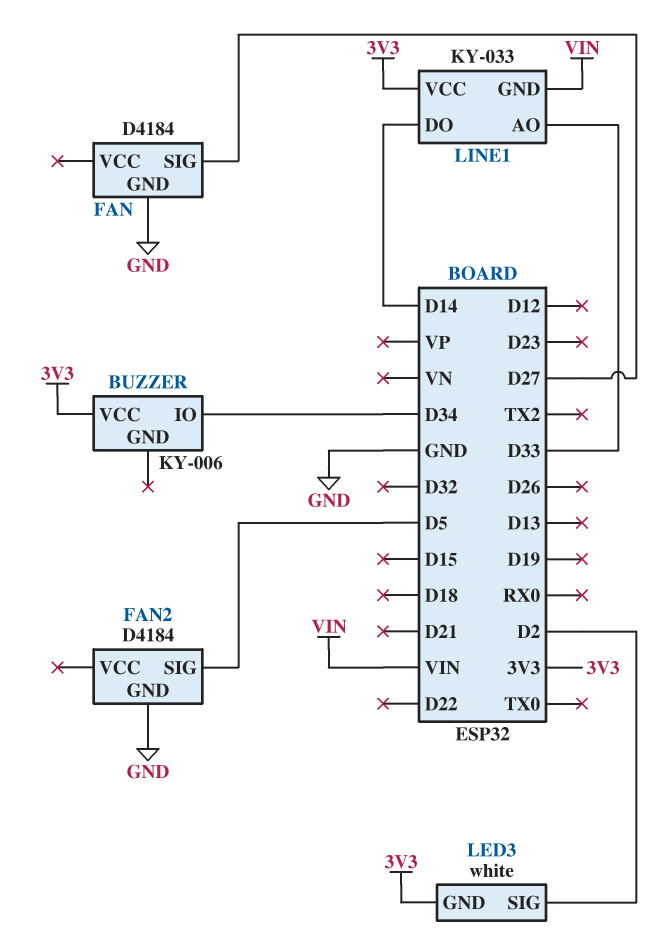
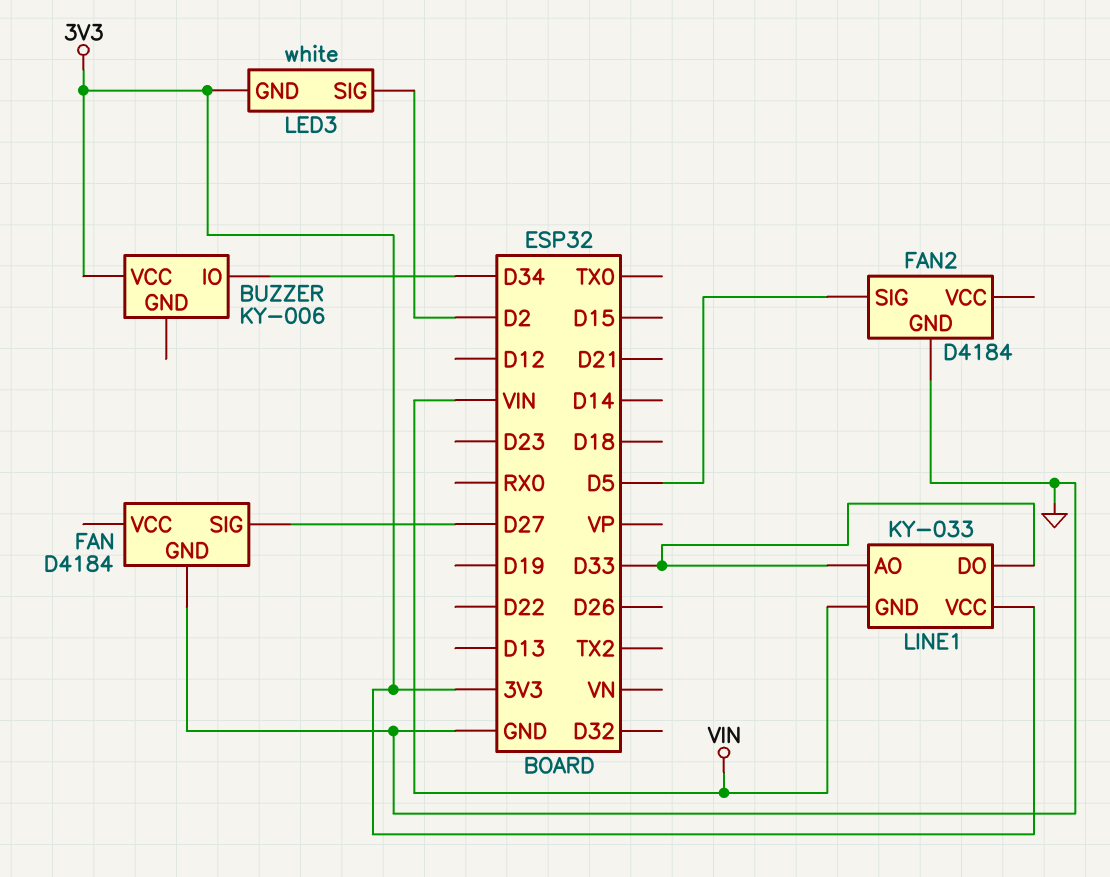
LINE1 pin DO: D14 -> D33

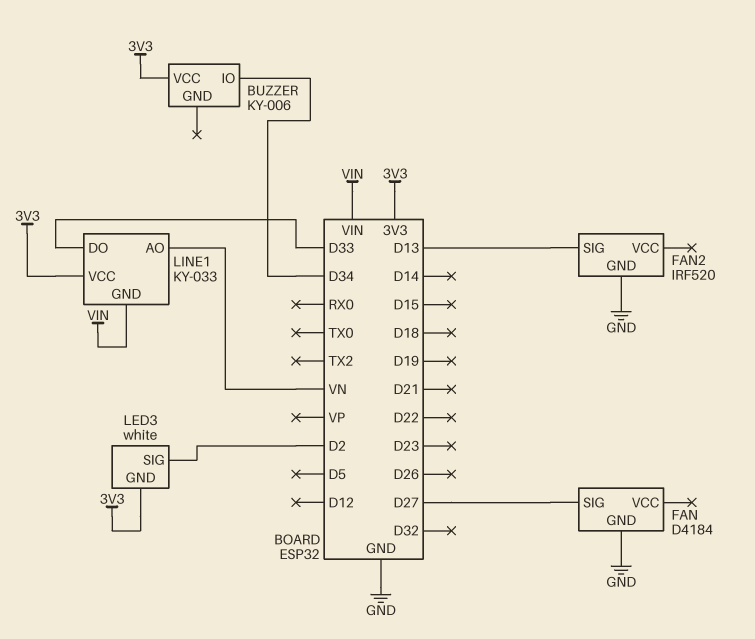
FAN2: D4184 -> IRF520
FAN2 pin SIG: D5 -> D13
LINE1 pin AO: D33 -> VN

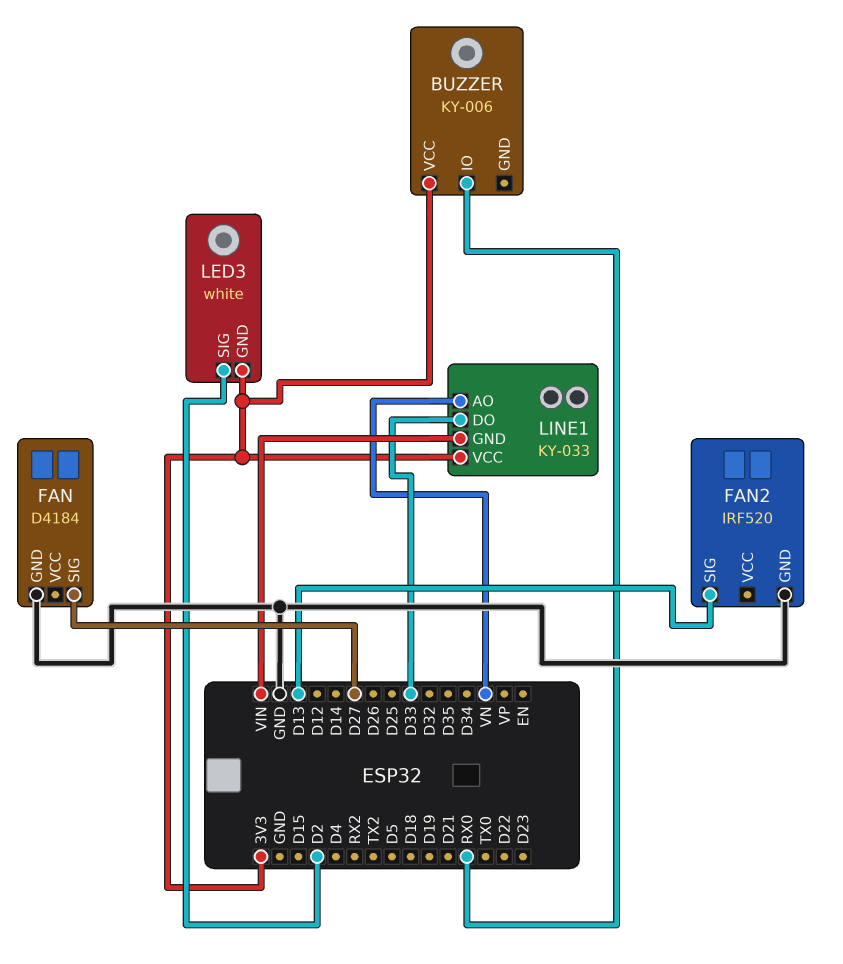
BUZZER pin IO: D34 -> RX0

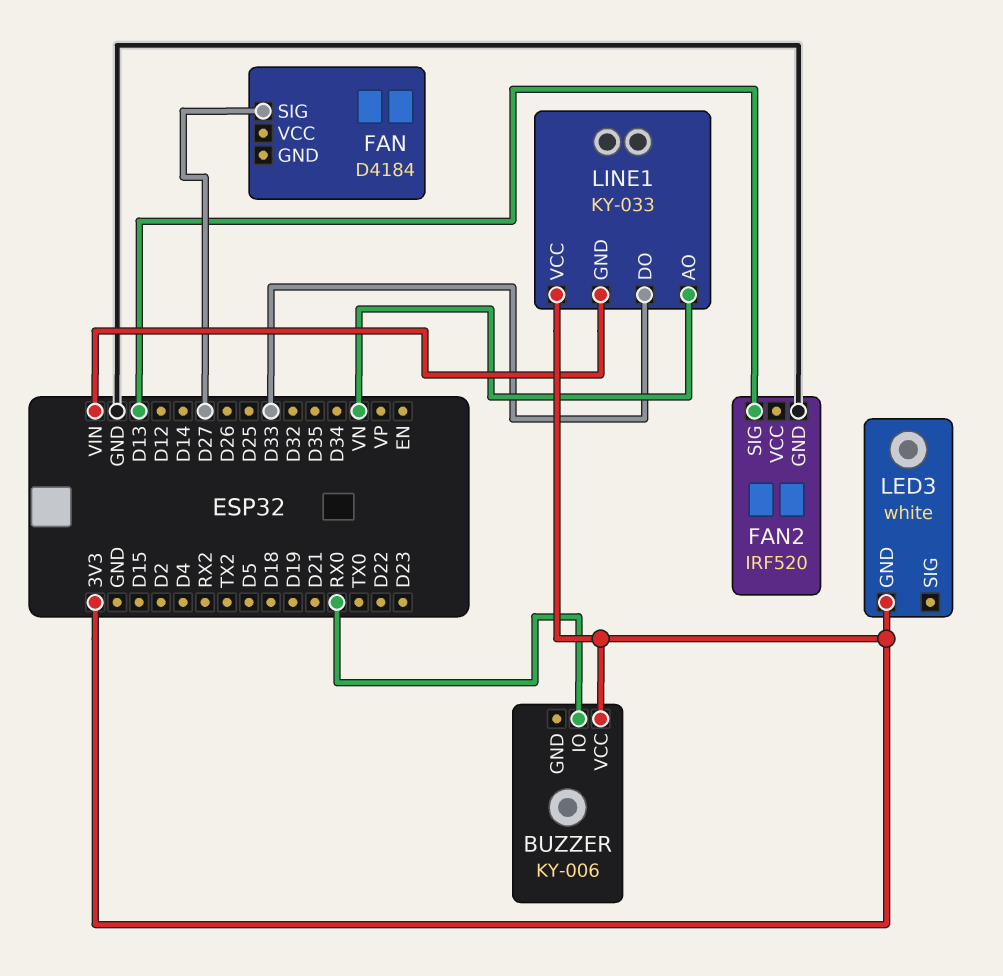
FAN pin GND: GND -> none
LED3 pin SIG: D2 -> none

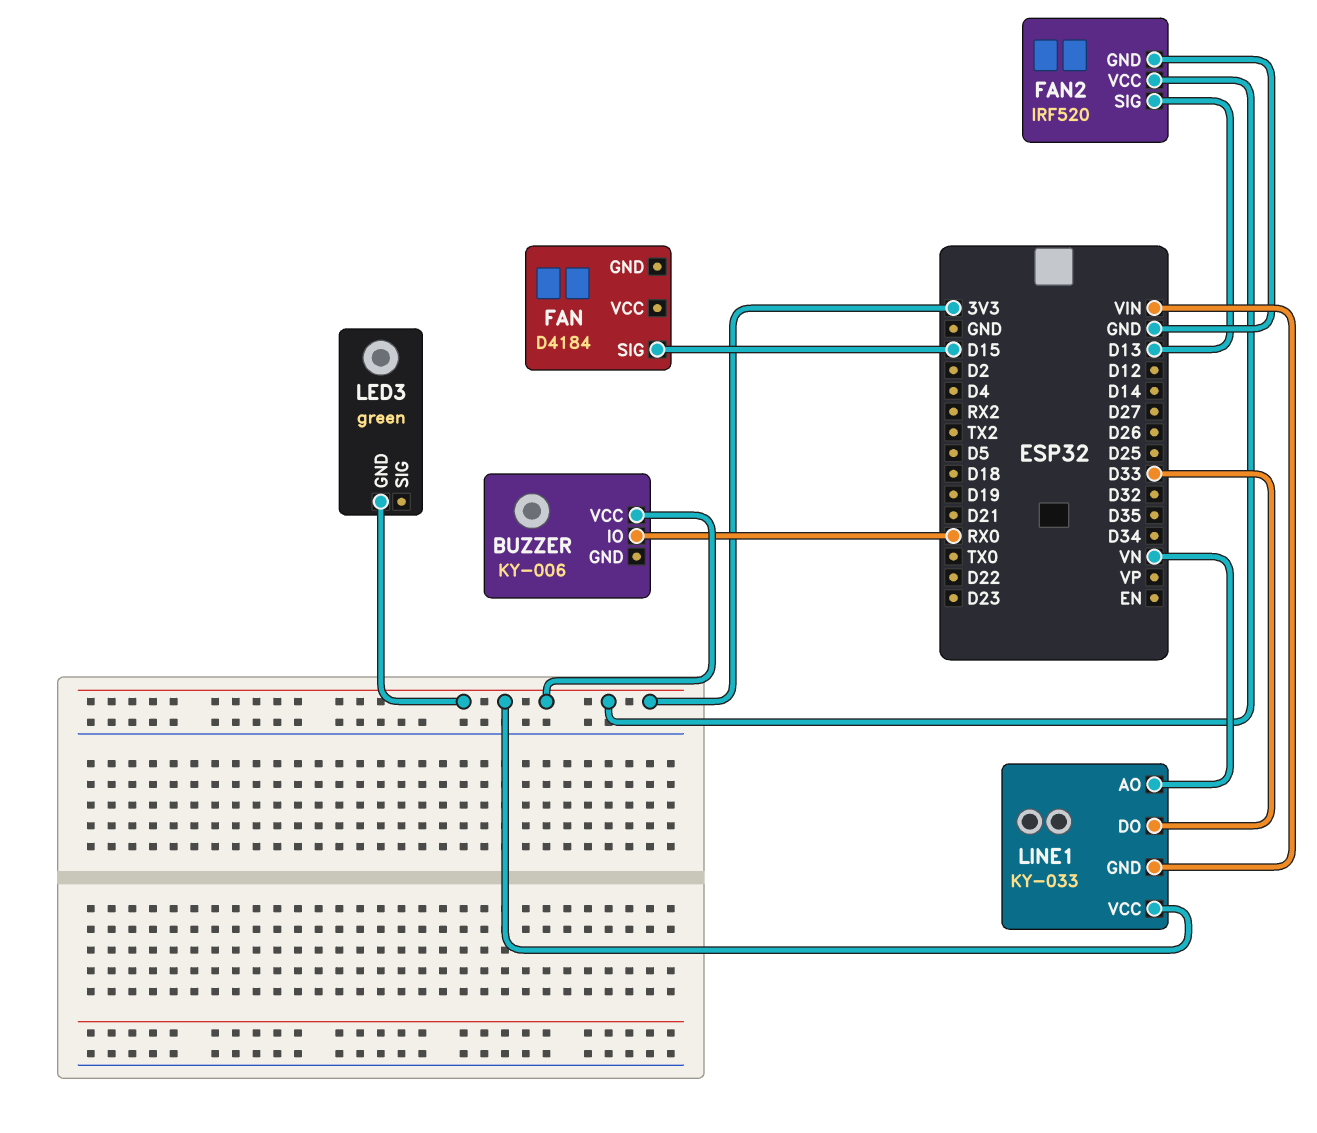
FAN pin SIG: D27 -> D15
FAN2 pin VCC: none -> 3V3
LED3: white -> green

